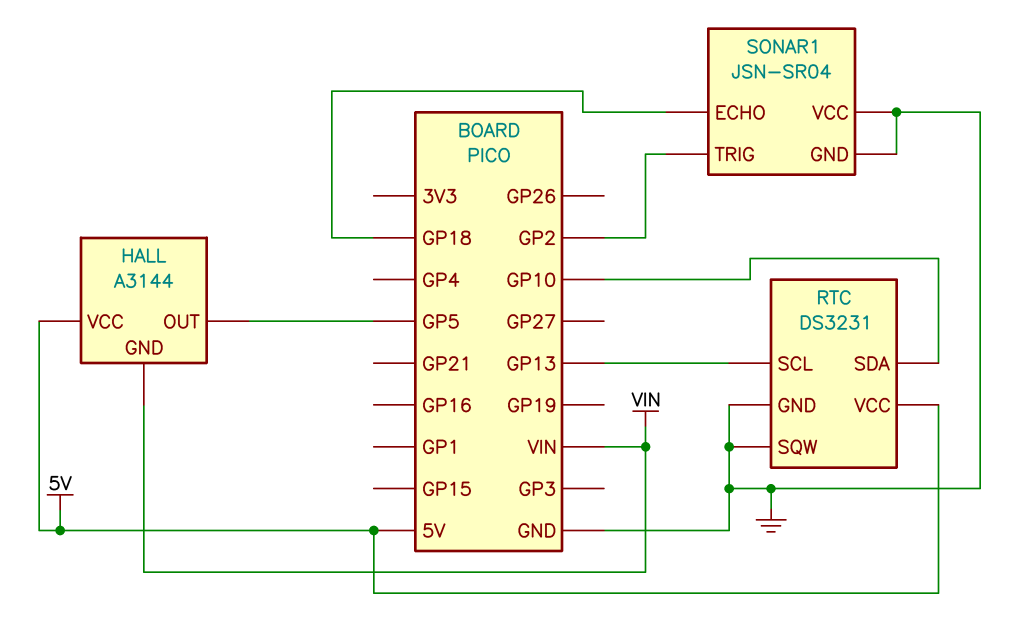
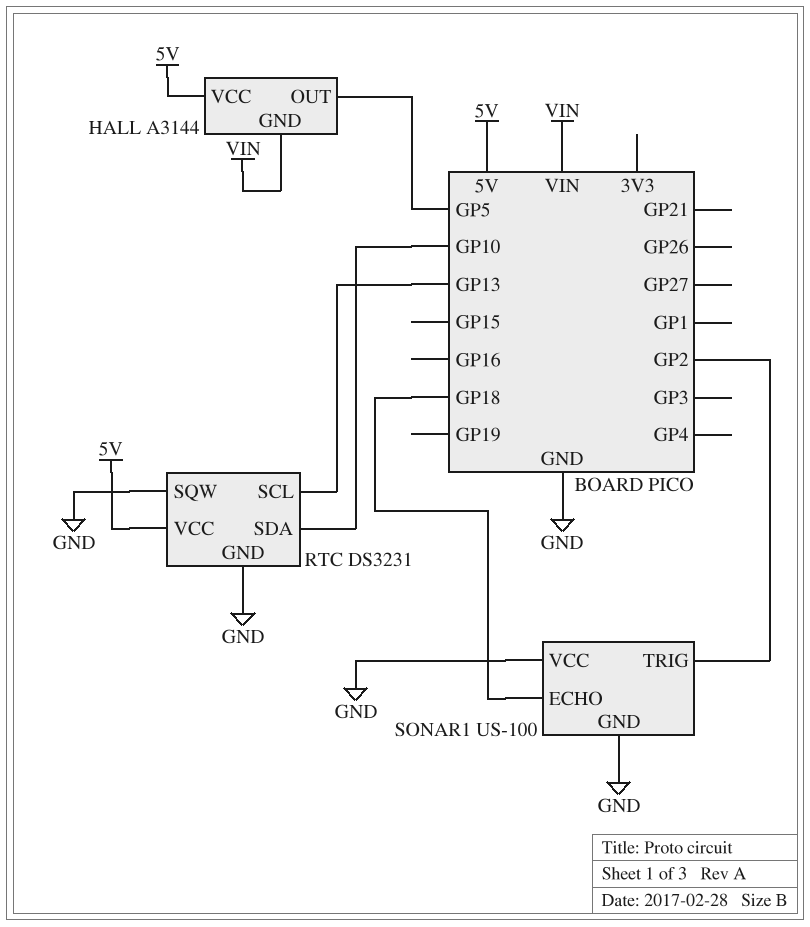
SONAR1: JSN-SR04 -> US-100

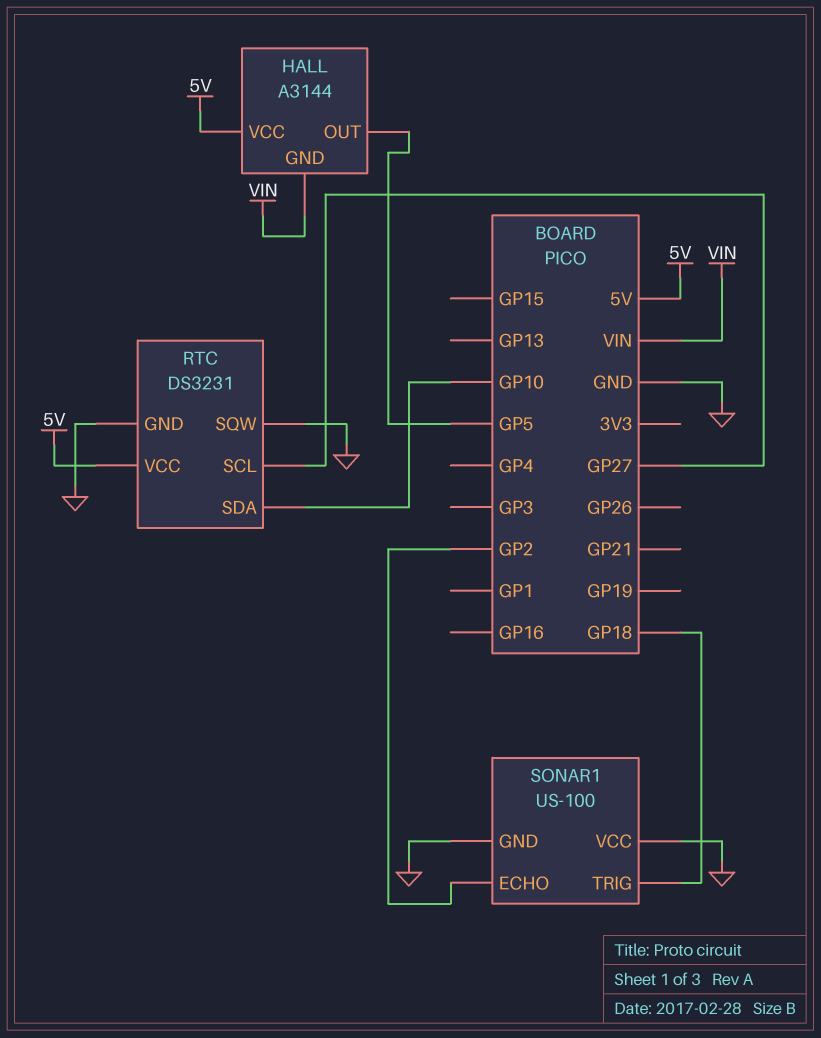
RTC pin SCL: GP13 -> GP27
SONAR1 pin ECHO: GP18 -> GP2
SONAR1 pin TRIG: GP2 -> GP18

